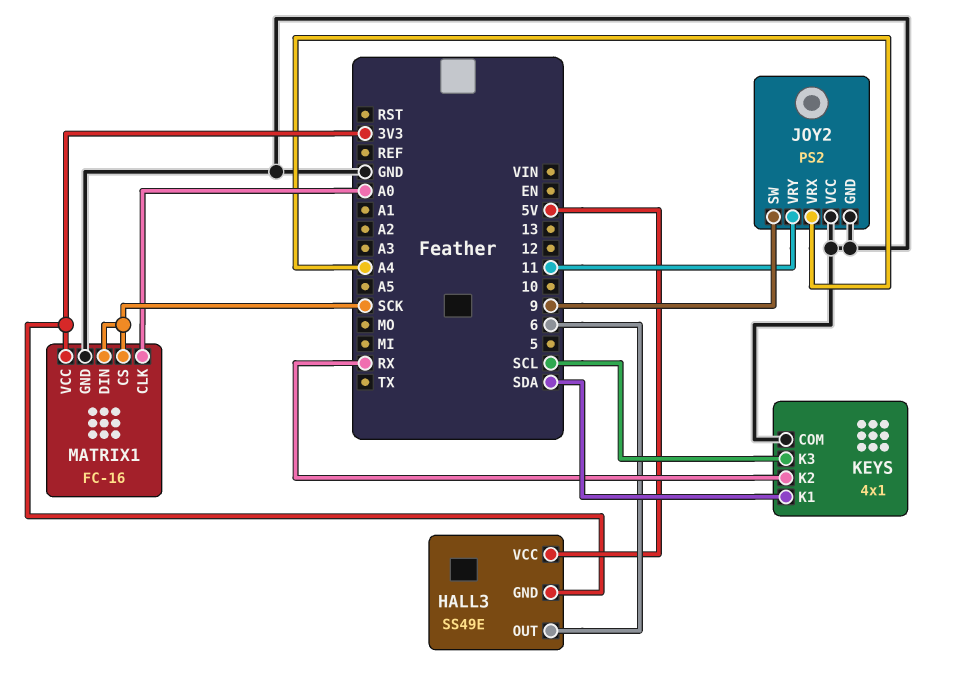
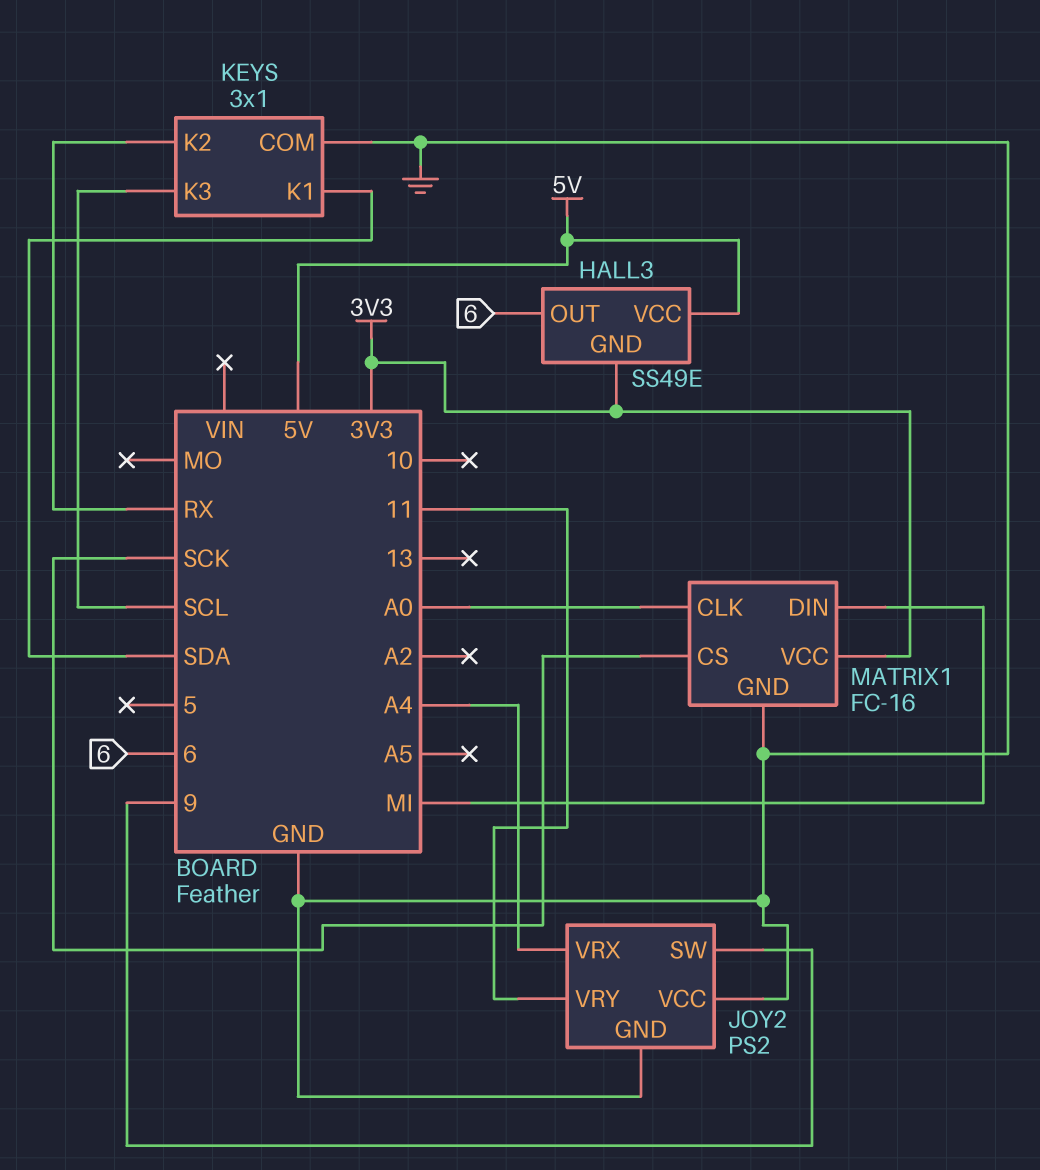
KEYS: 4x1 -> 3x1
MATRIX1 pin DIN: SCK -> MI

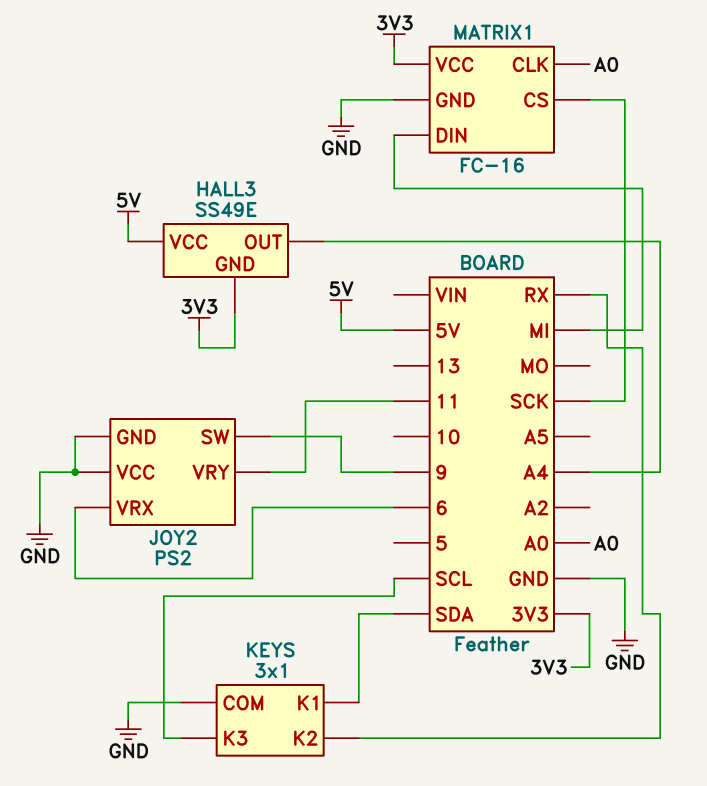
HALL3 pin OUT: 6 -> A4
JOY2 pin VRX: A4 -> 6

